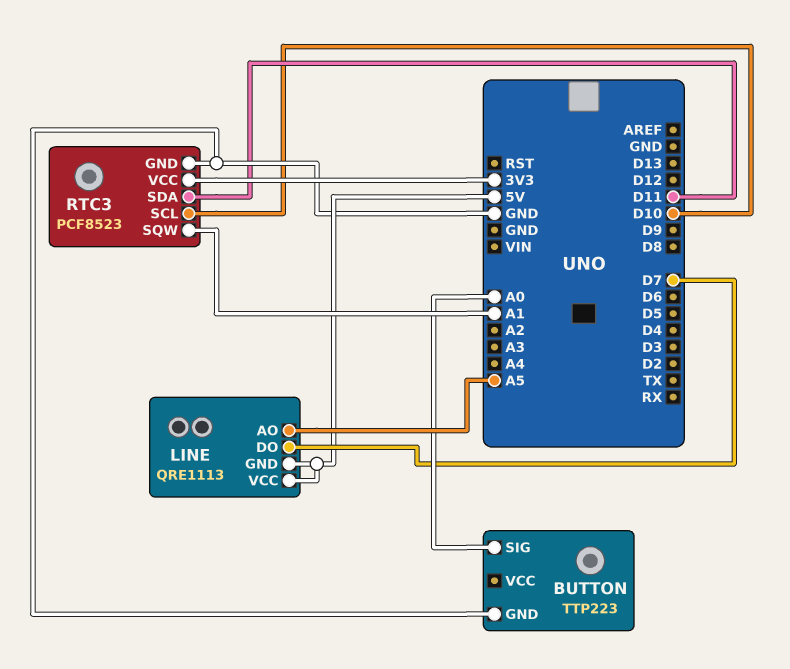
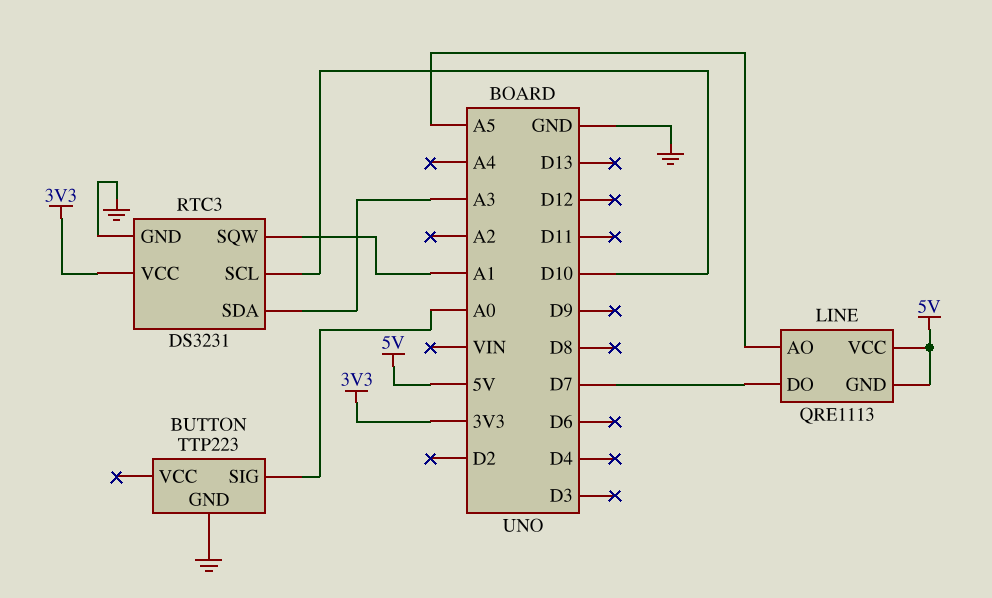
RTC3: PCF8523 -> DS3231
RTC3 pin SDA: D11 -> A3

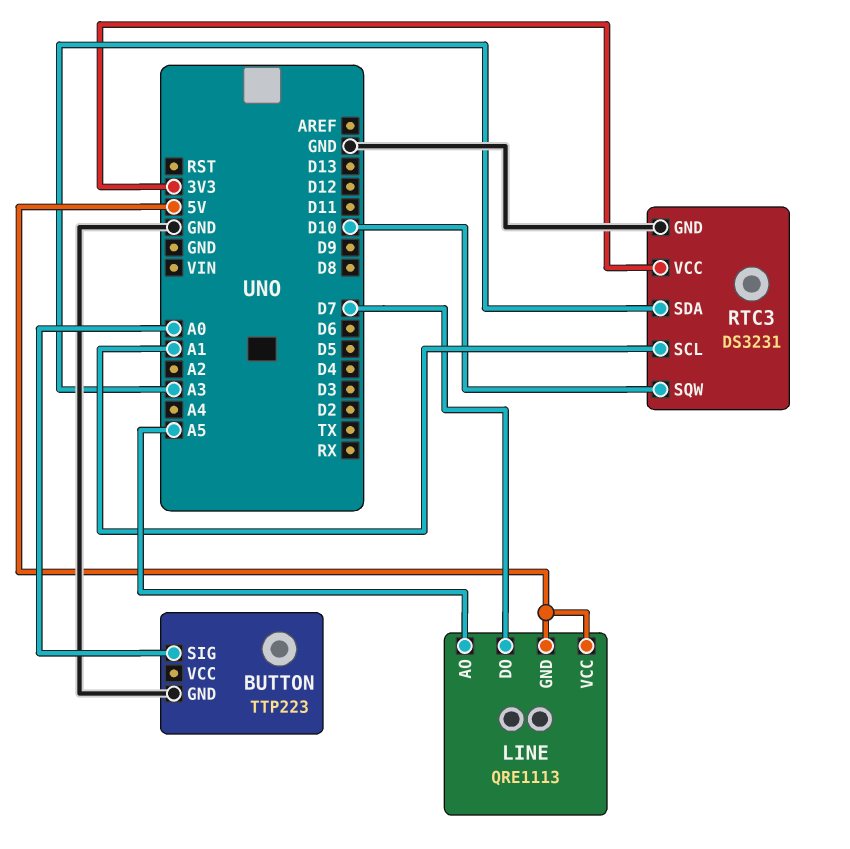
RTC3 pin SCL: D10 -> A1
RTC3 pin SQW: A1 -> D10

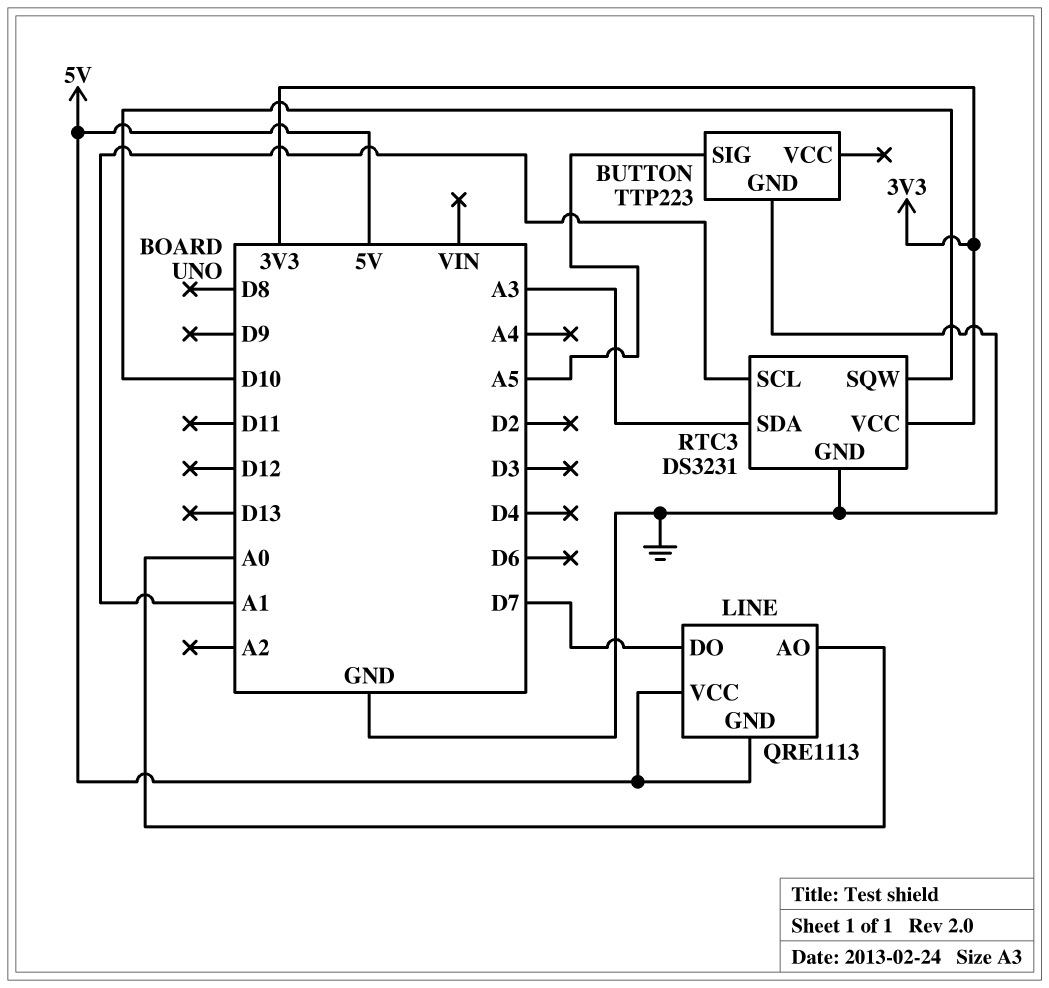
BUTTON pin SIG: A0 -> A5
LINE pin AO: A5 -> A0

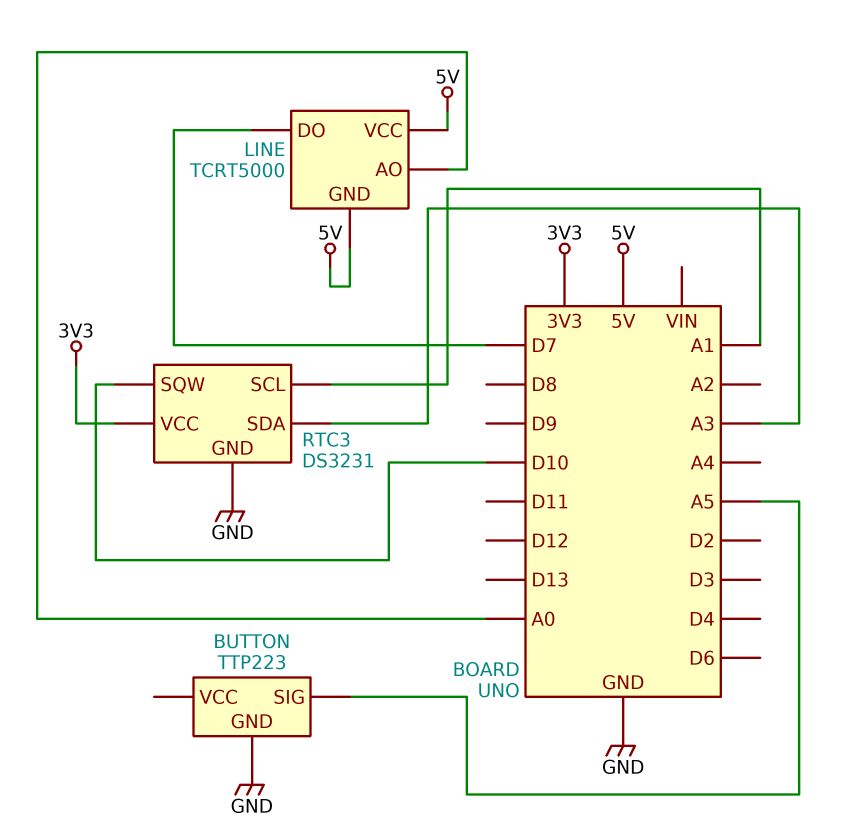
LINE: QRE1113 -> TCRT5000

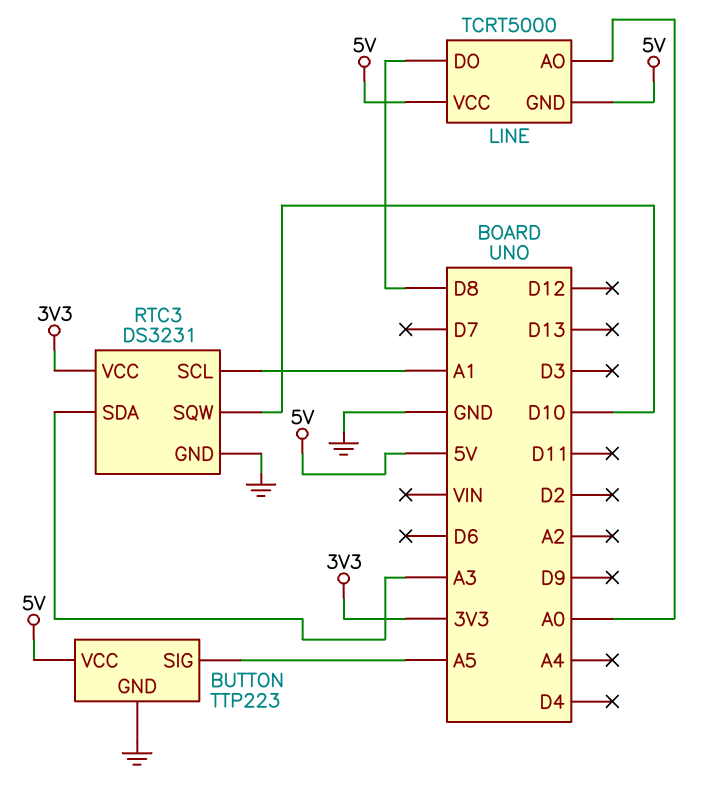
BUTTON pin VCC: none -> 5V
LINE pin DO: D7 -> D8

